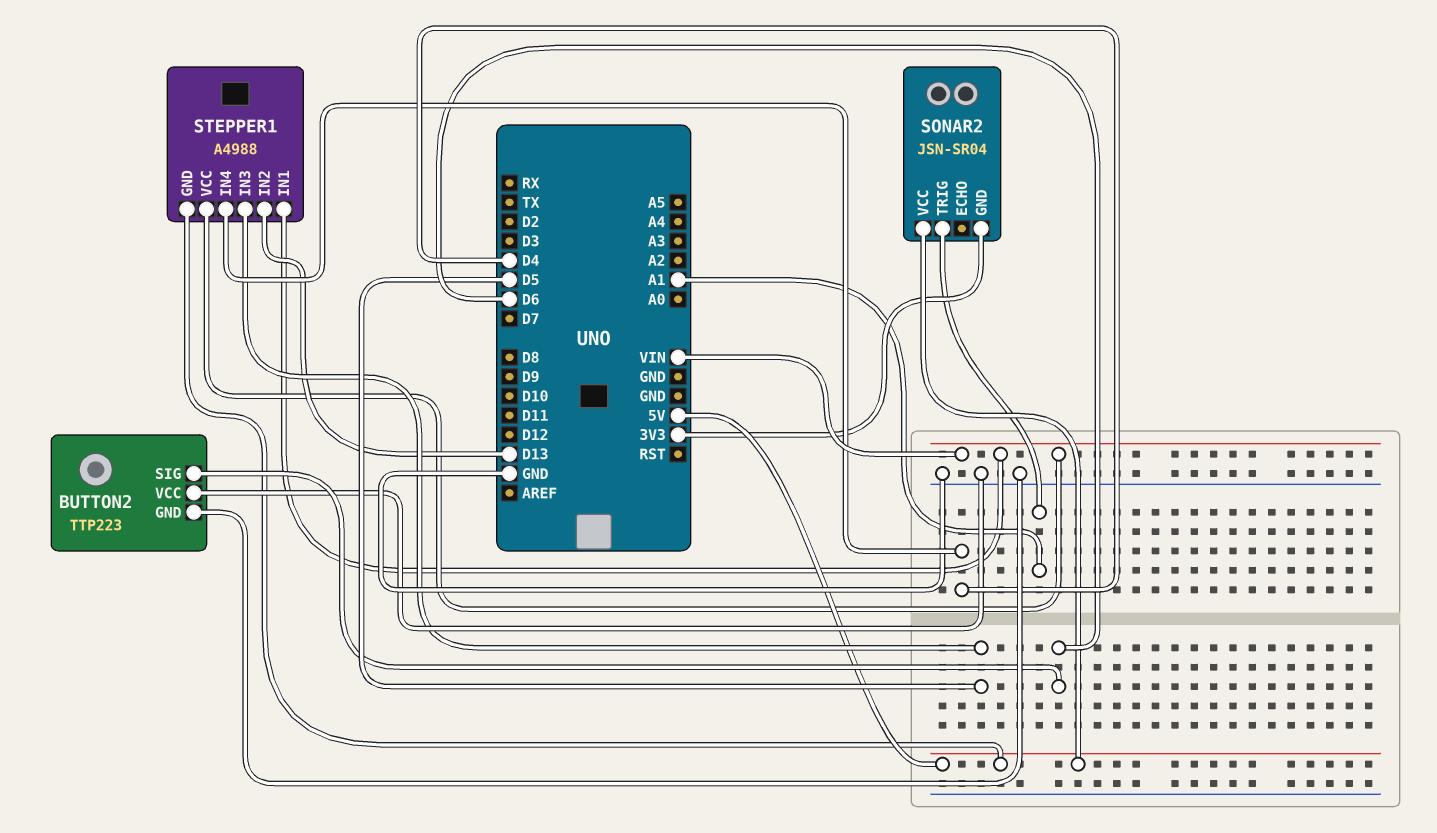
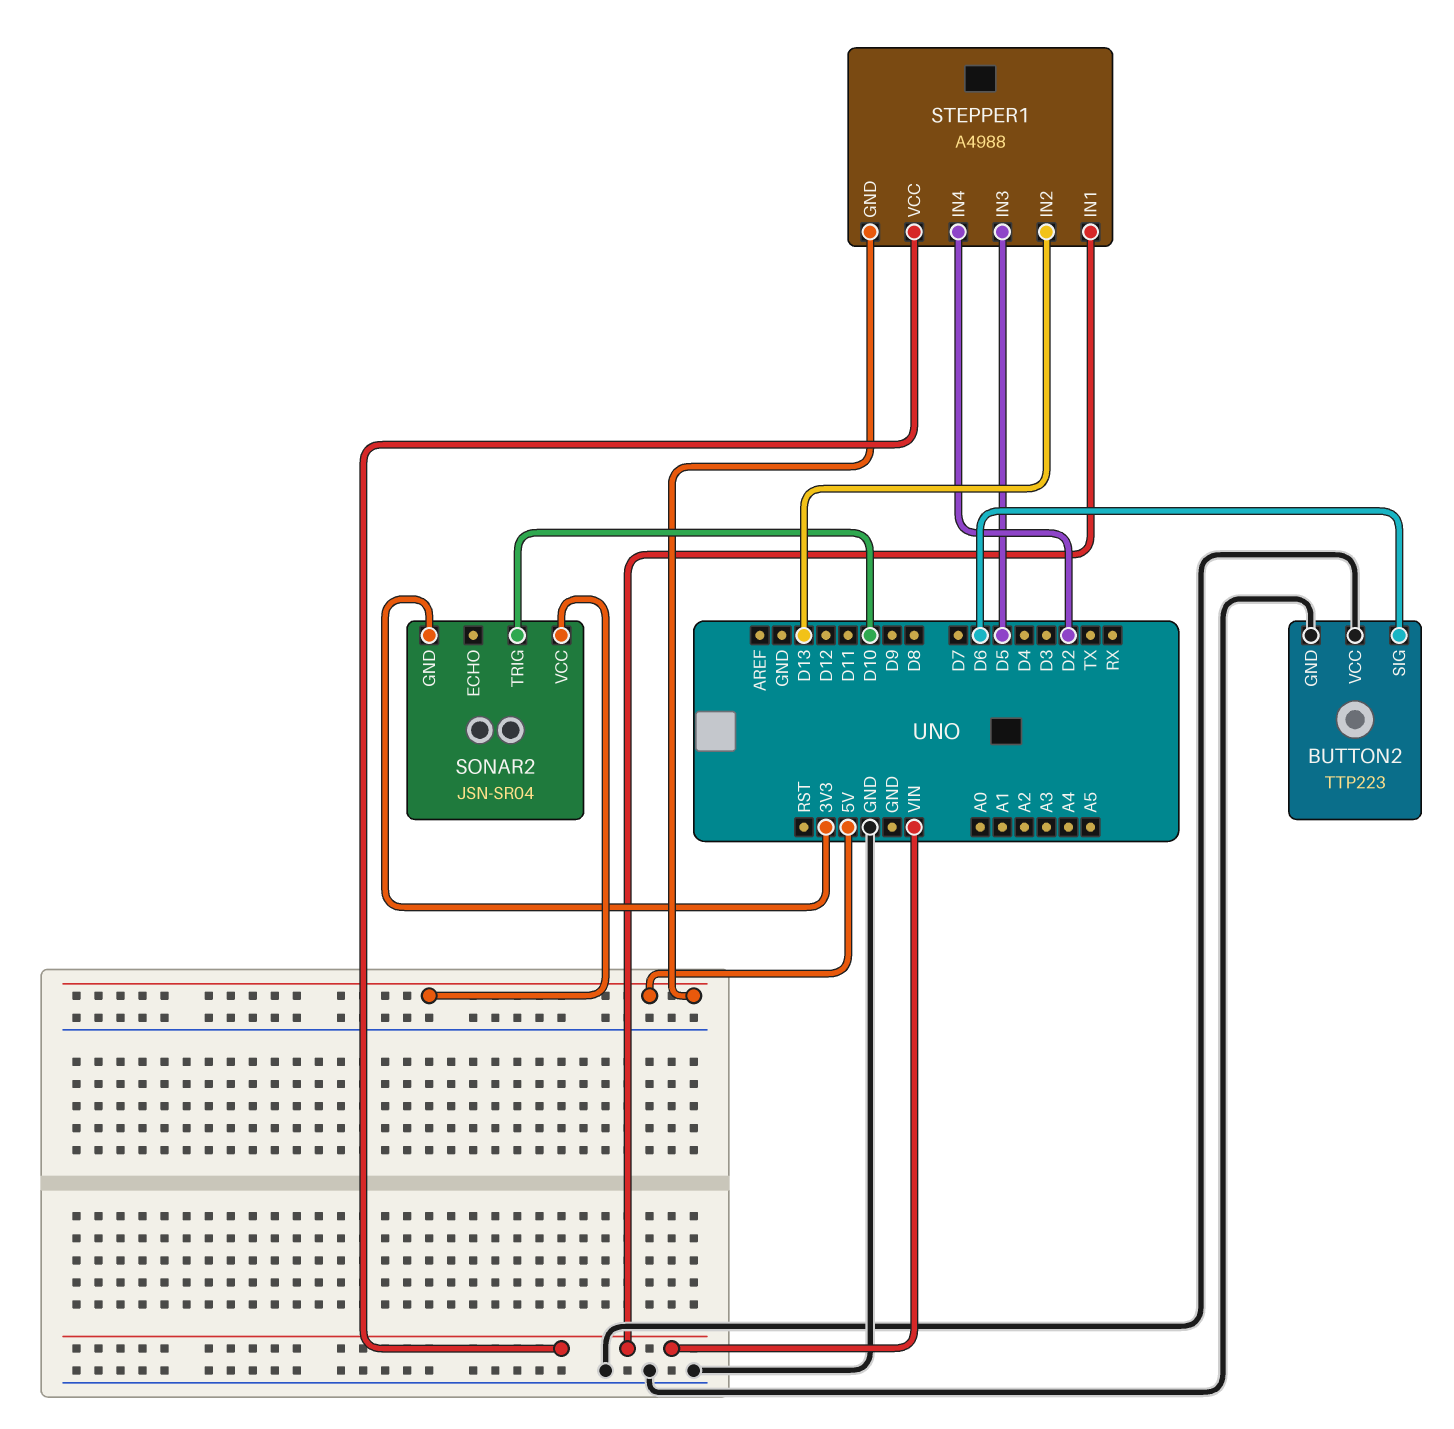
SONAR2 pin TRIG: A1 -> D10
STEPPER1 pin IN4: D4 -> D2

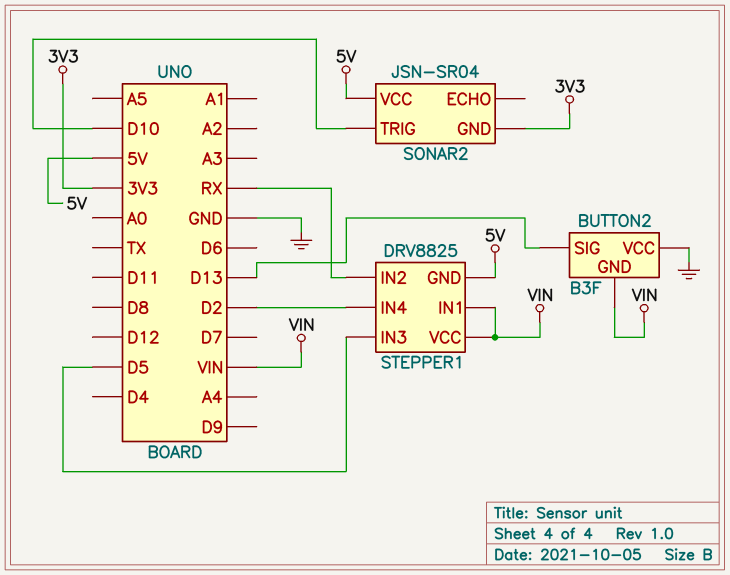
BUTTON2: TTP223 -> B3F
BUTTON2 pin GND: GND -> VIN
BUTTON2 pin SIG: D6 -> D13
STEPPER1: A4988 -> DRV8825
STEPPER1 pin IN2: D13 -> RX

